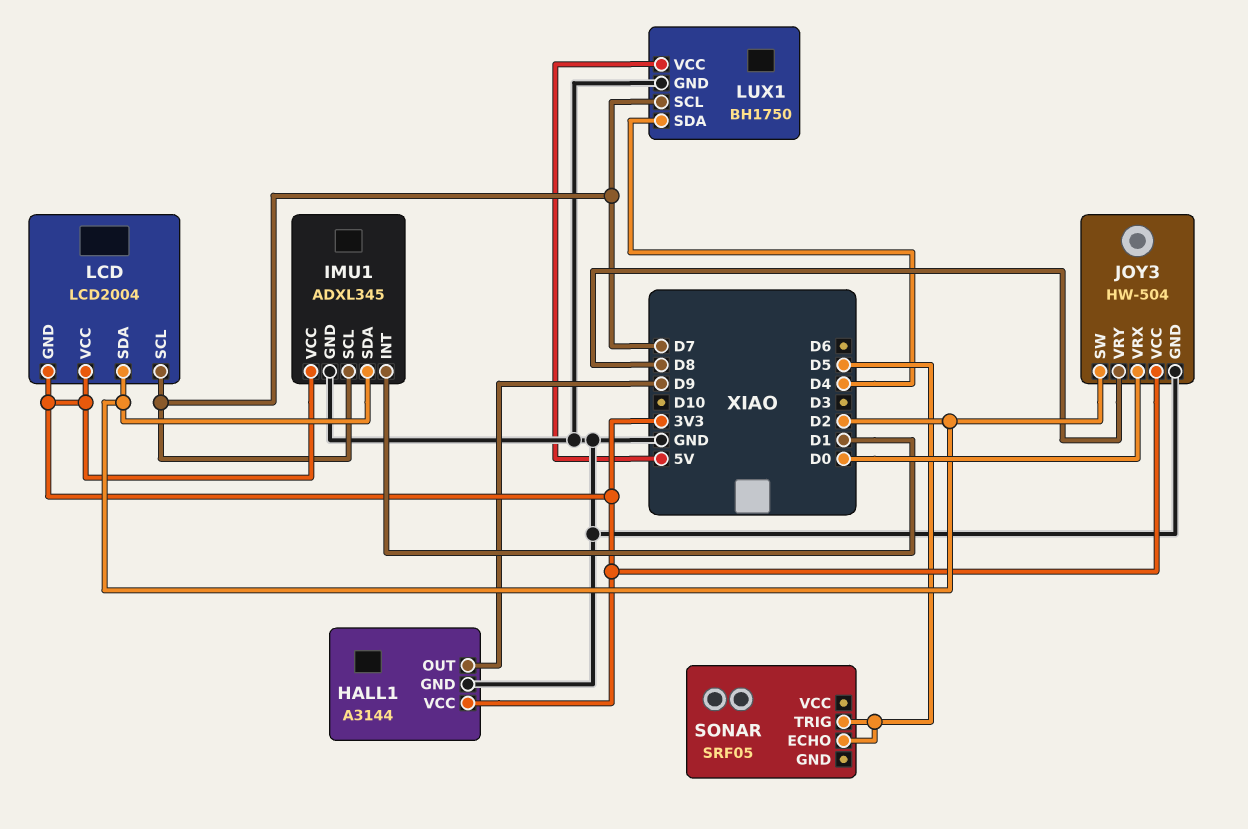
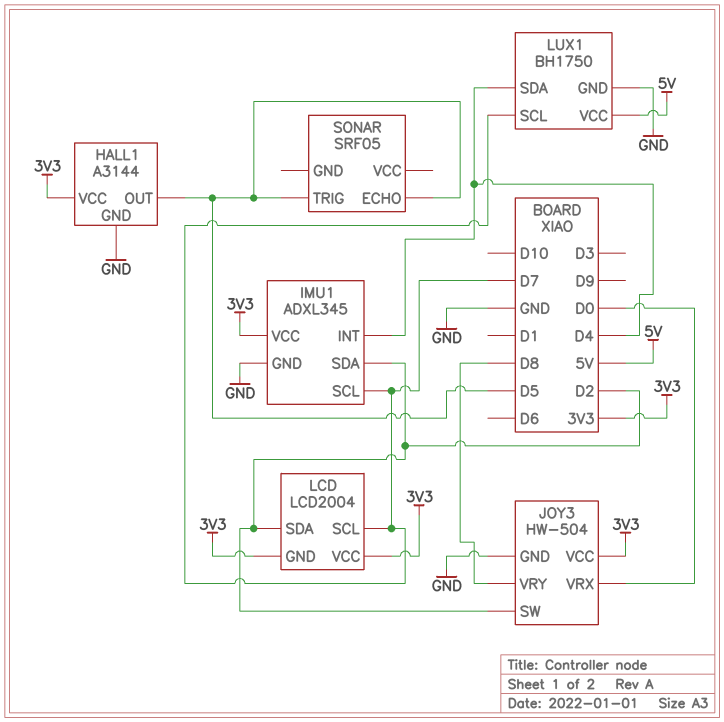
HALL1 pin OUT: D9 -> D5
IMU1 pin INT: D1 -> D4

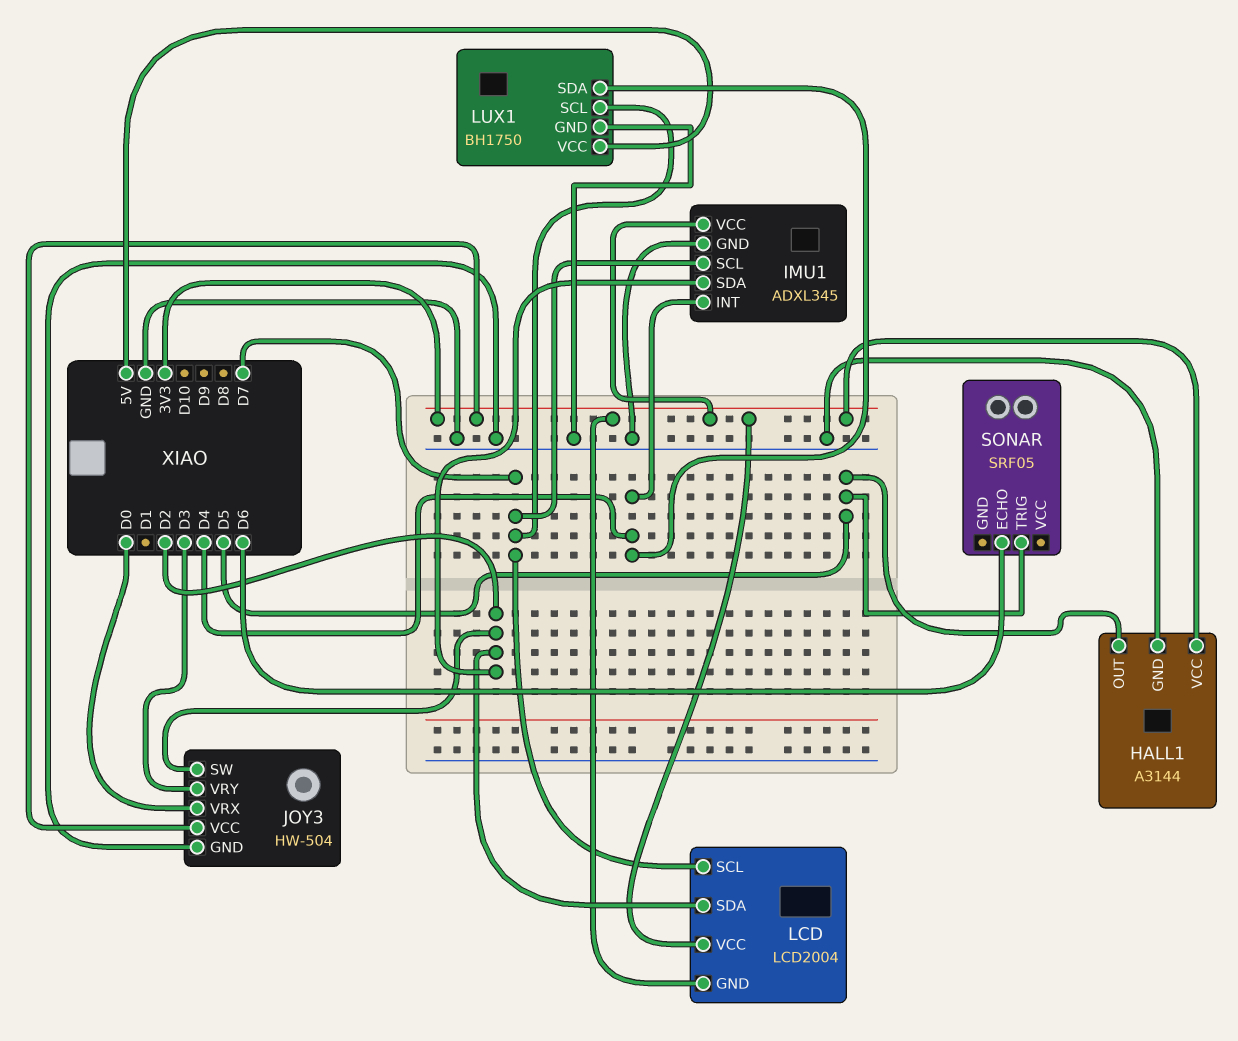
JOY3 pin VRY: D8 -> D3
SONAR pin ECHO: D5 -> D6

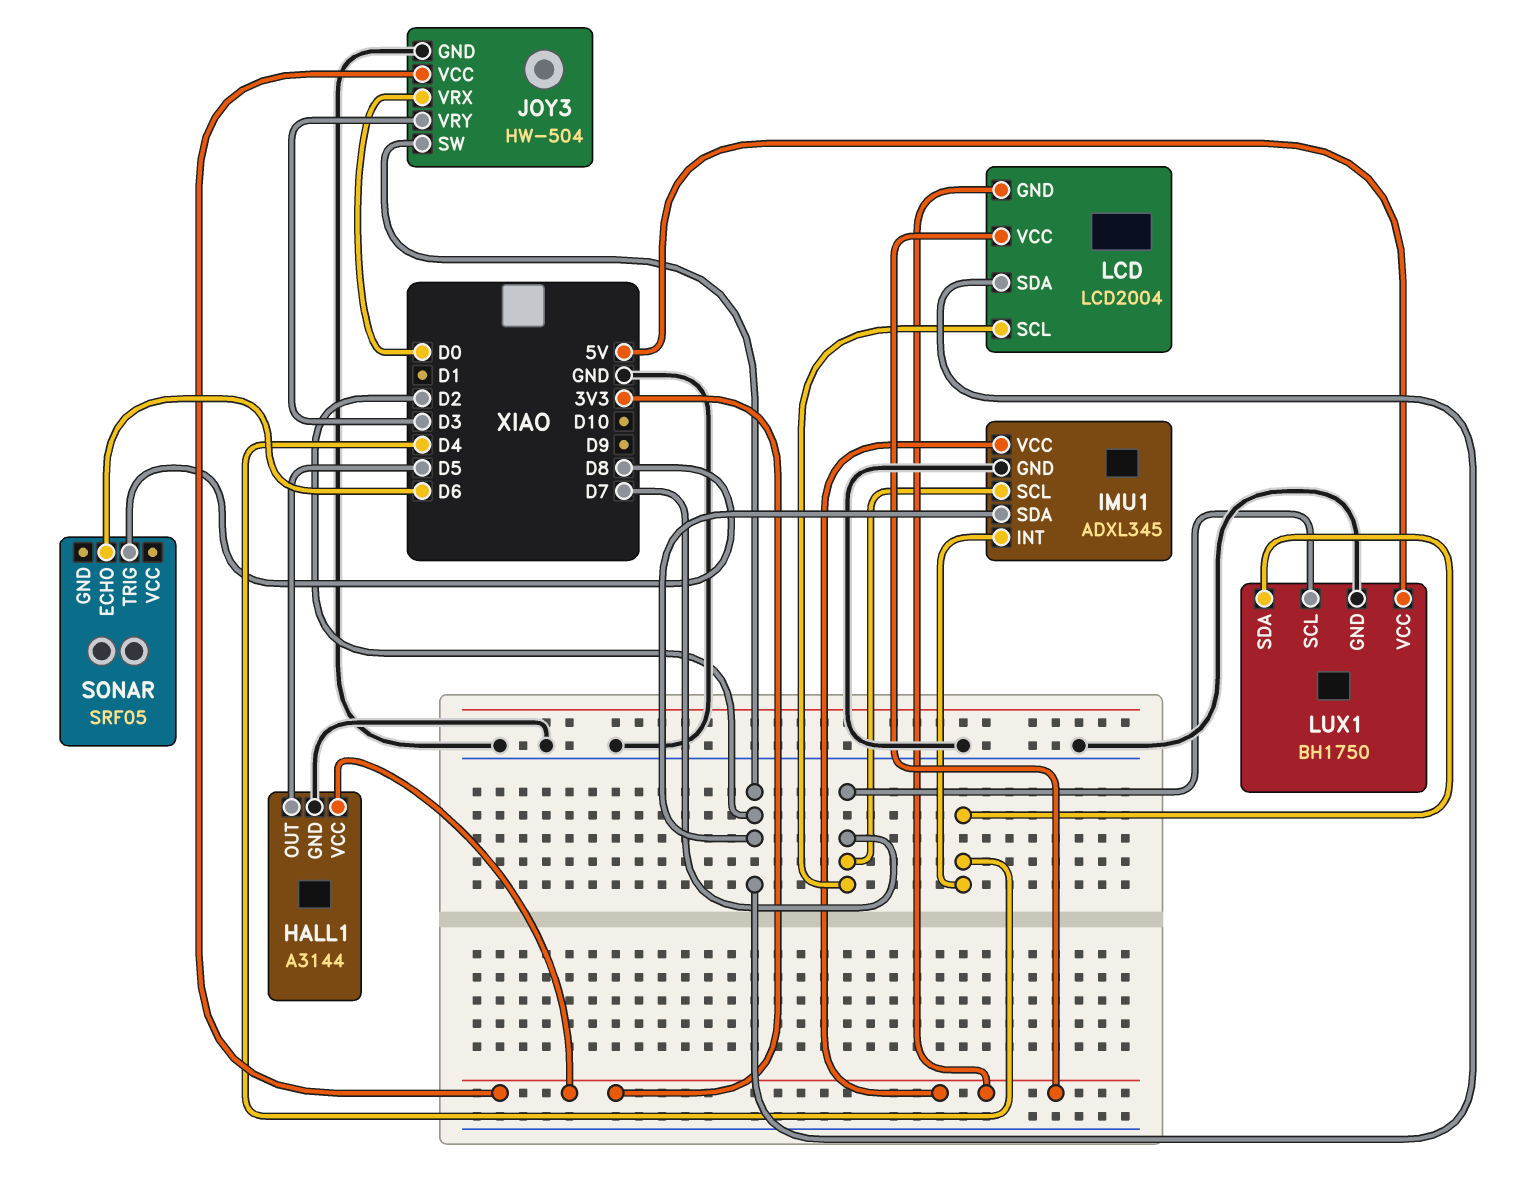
SONAR pin TRIG: D5 -> D8

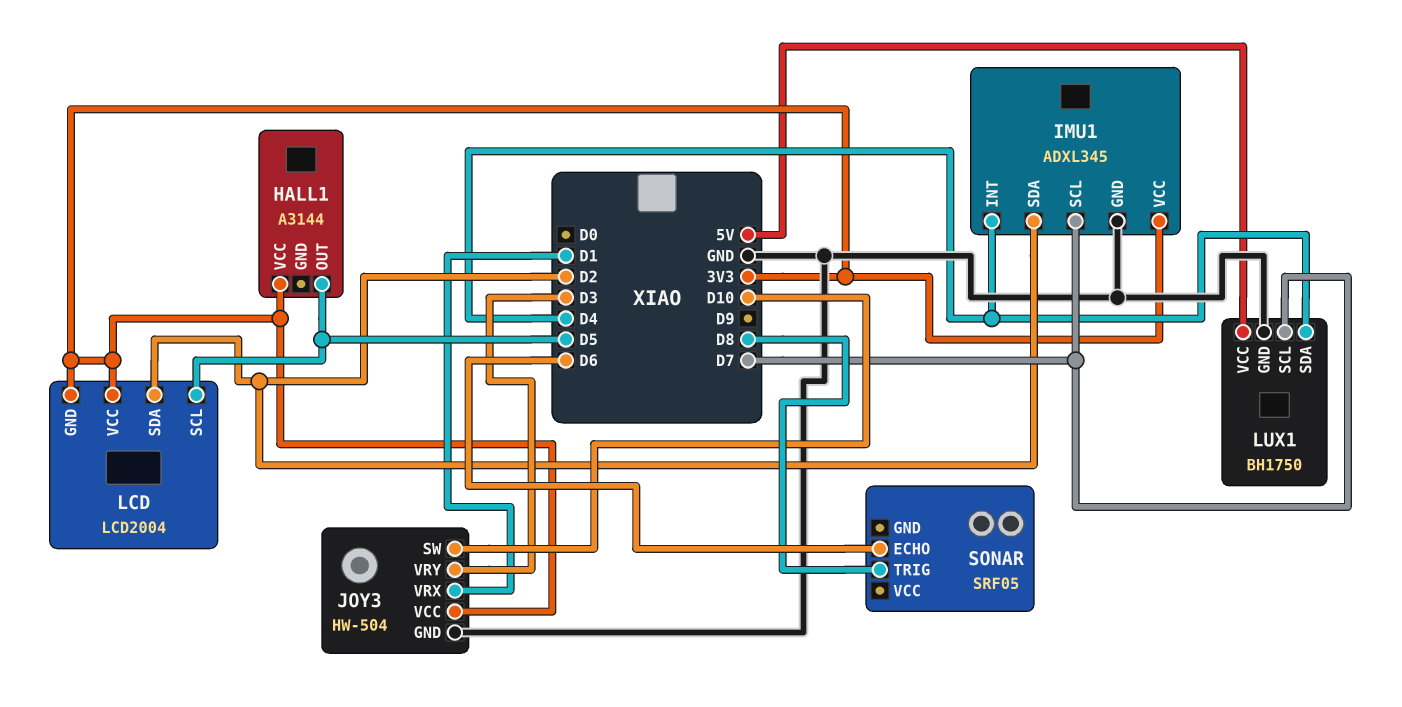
HALL1 pin GND: GND -> none
JOY3 pin SW: D2 -> D10
JOY3 pin VRX: D0 -> D1
LCD pin SCL: D7 -> D5

